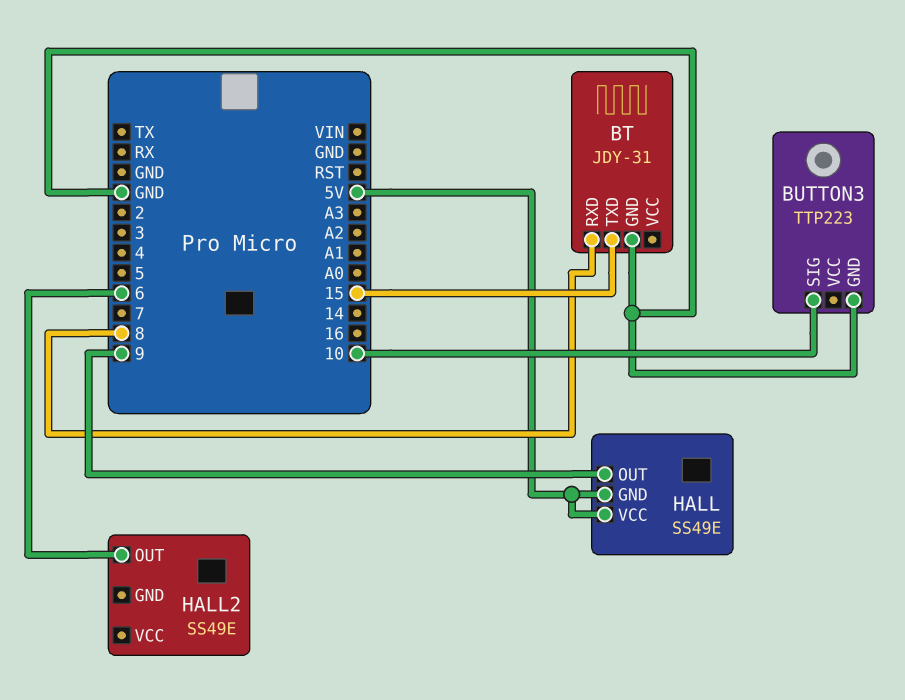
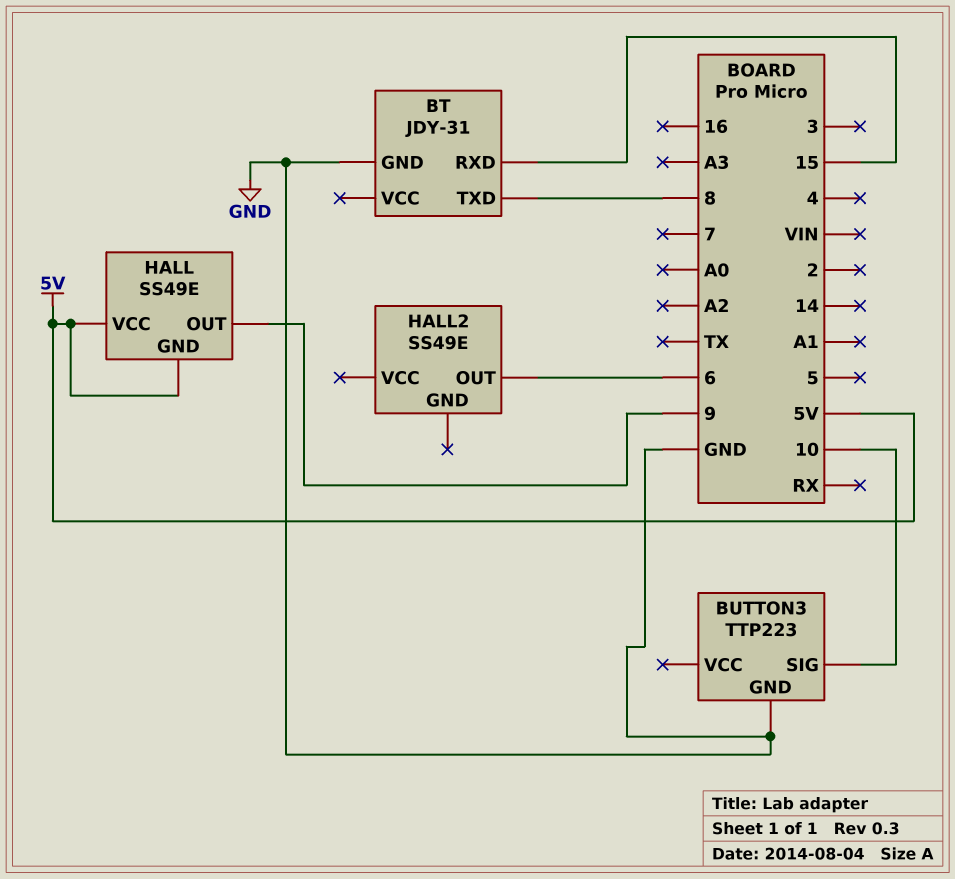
BT pin RXD: 8 -> 15
BT pin TXD: 15 -> 8

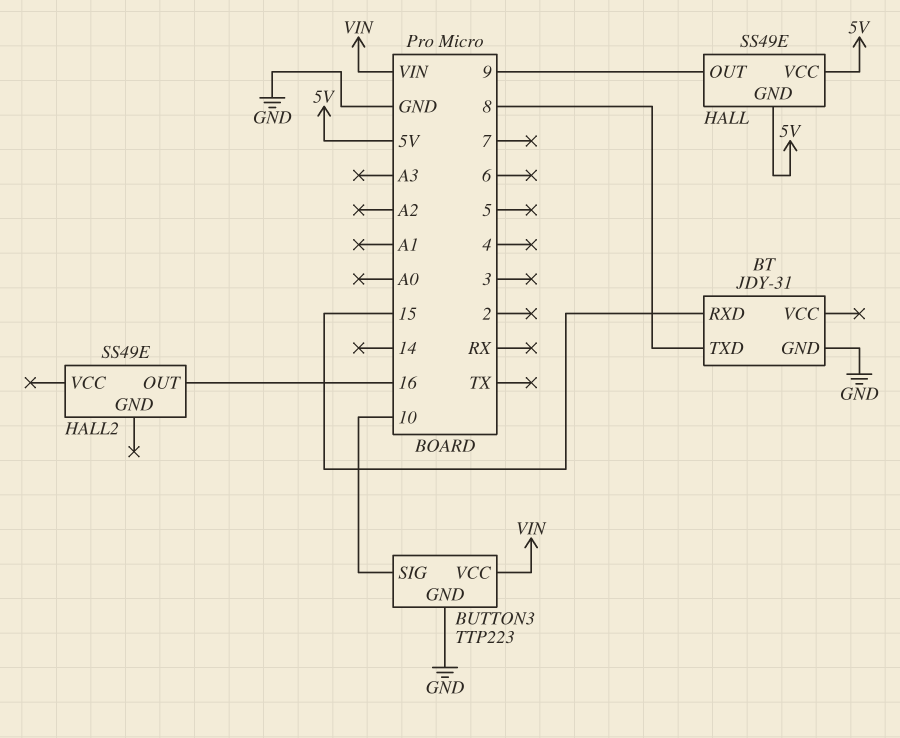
BUTTON3 pin VCC: none -> VIN
HALL2 pin OUT: 6 -> 16

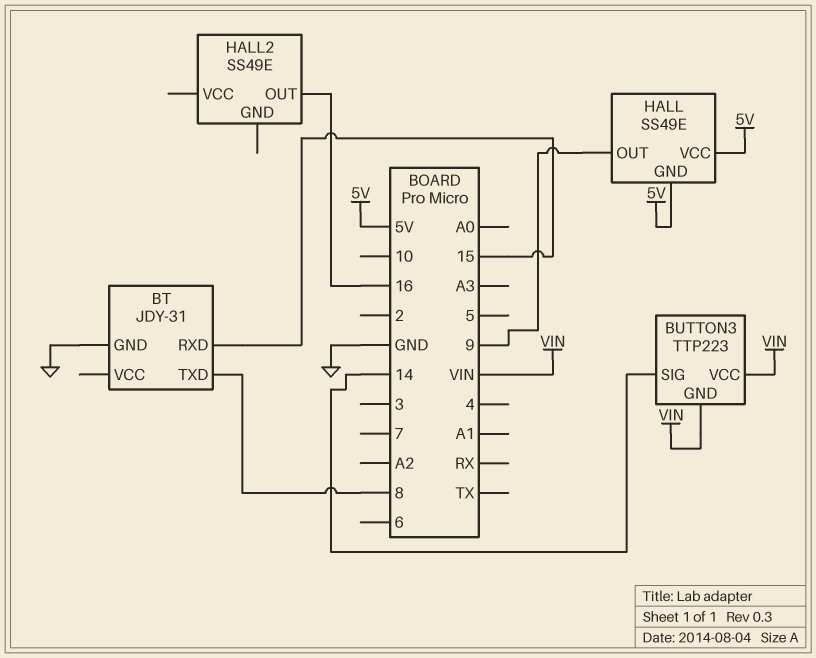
BUTTON3 pin GND: GND -> VIN
BUTTON3 pin SIG: 10 -> 14

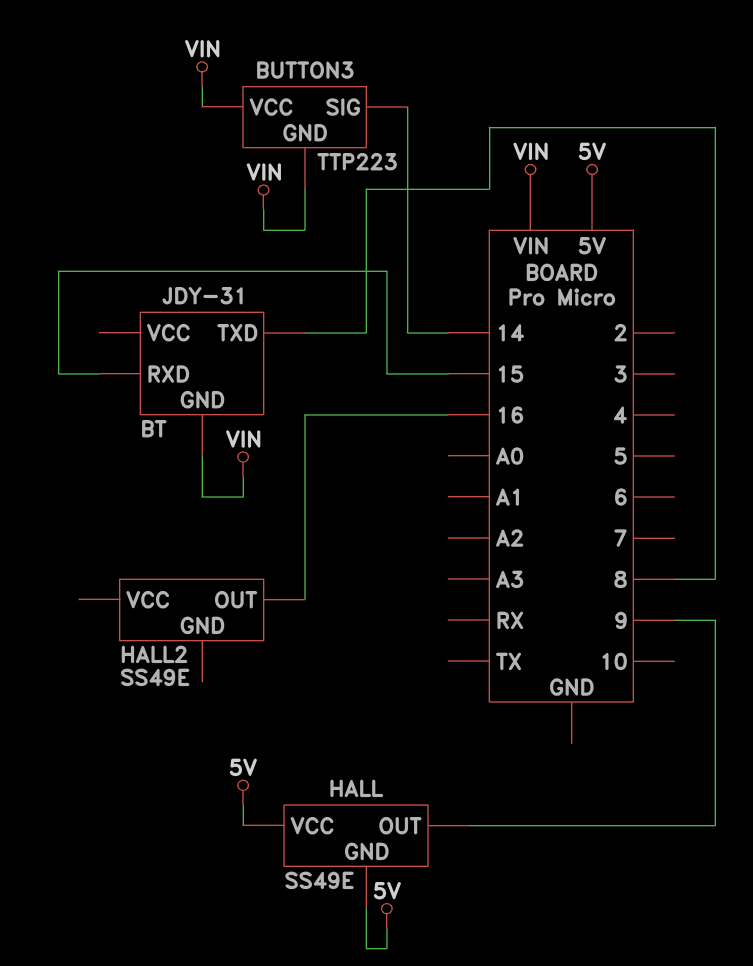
BT pin GND: GND -> VIN

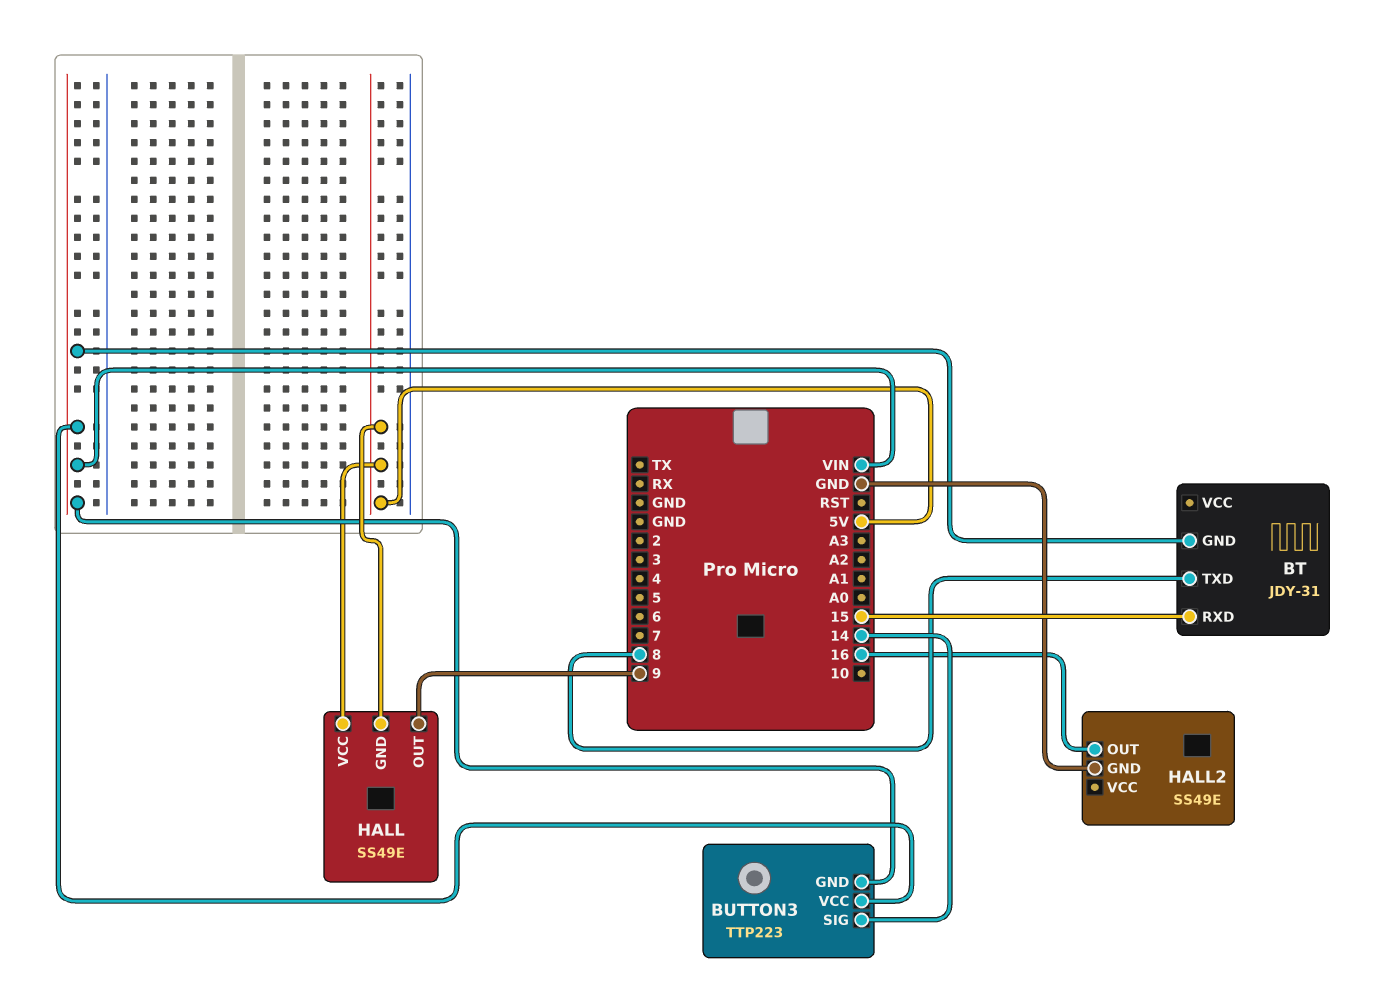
HALL2 pin GND: none -> GND

